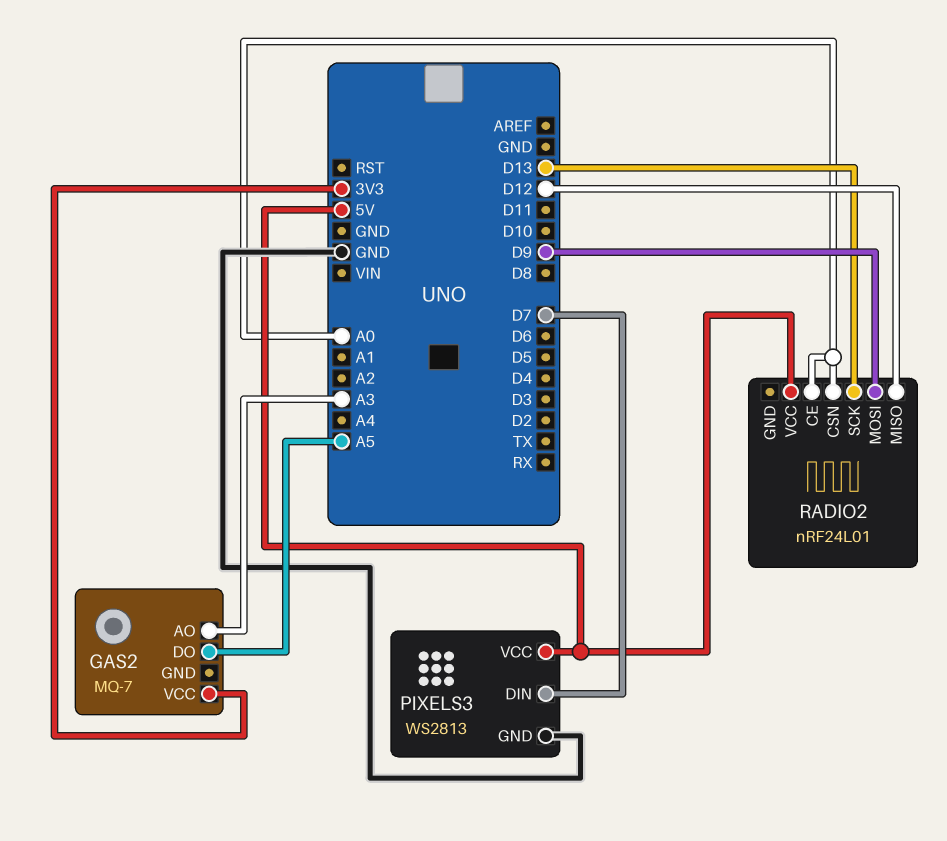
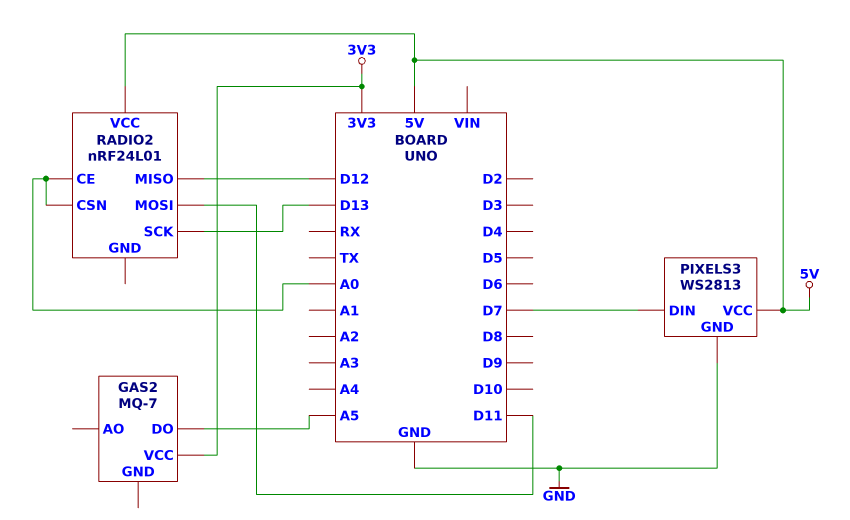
GAS2 pin AO: A3 -> none
RADIO2 pin MOSI: D9 -> D11

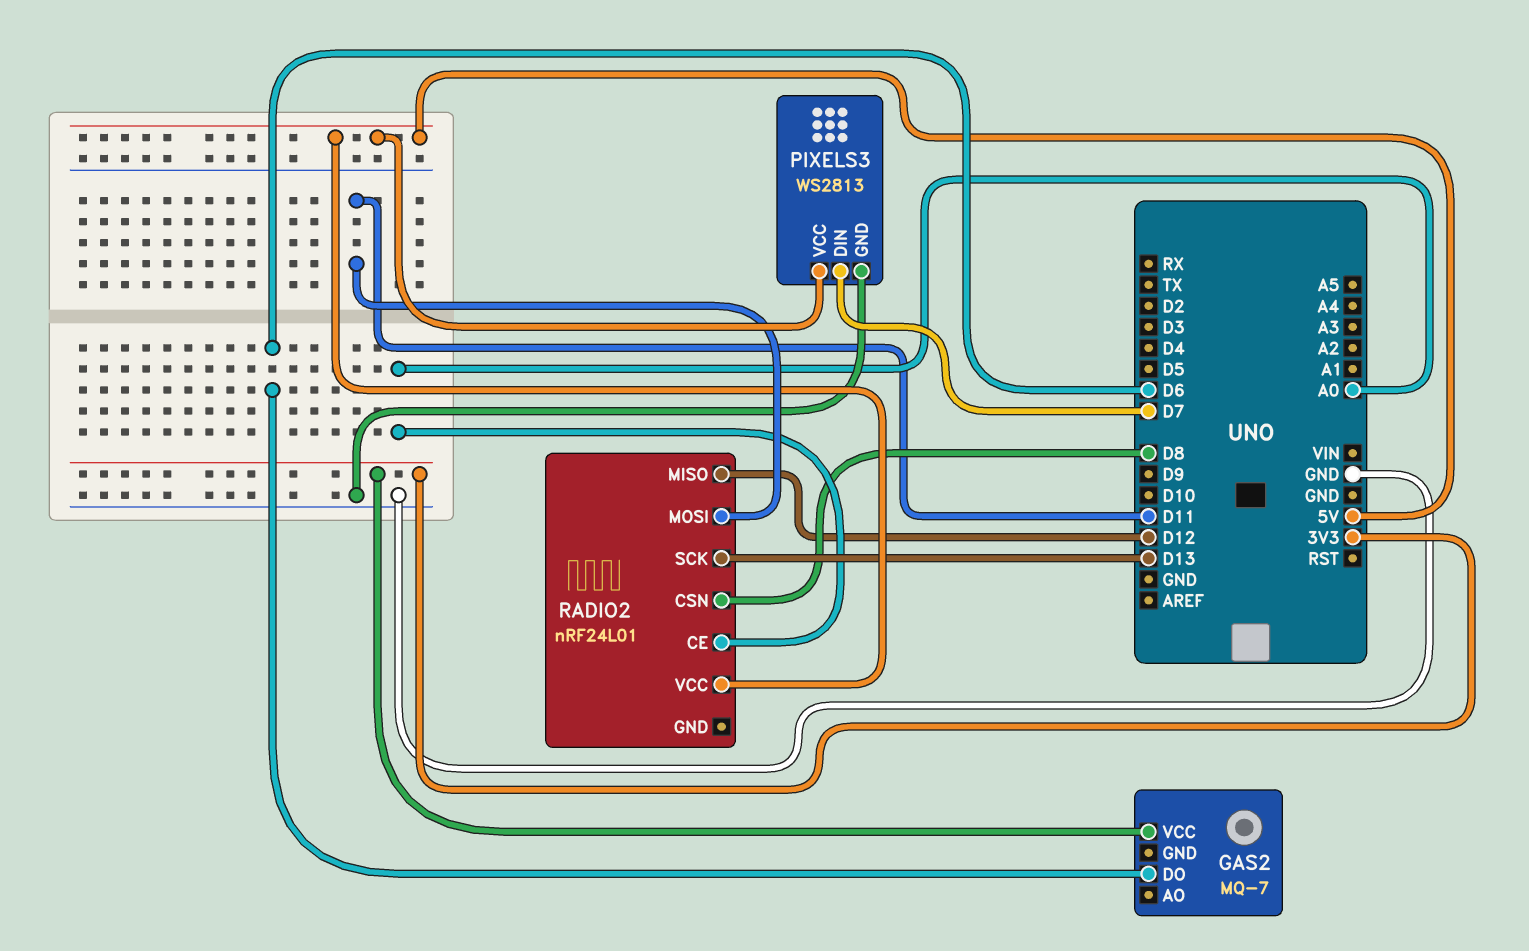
GAS2 pin DO: A5 -> D6
RADIO2 pin CSN: A0 -> D8

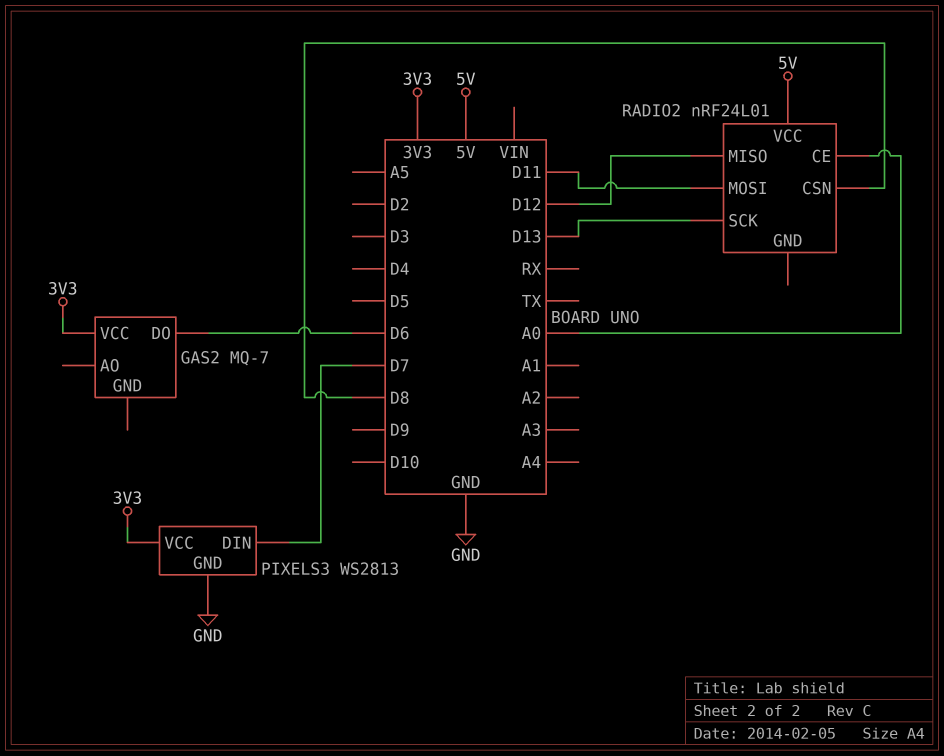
PIXELS3 pin VCC: 5V -> 3V3

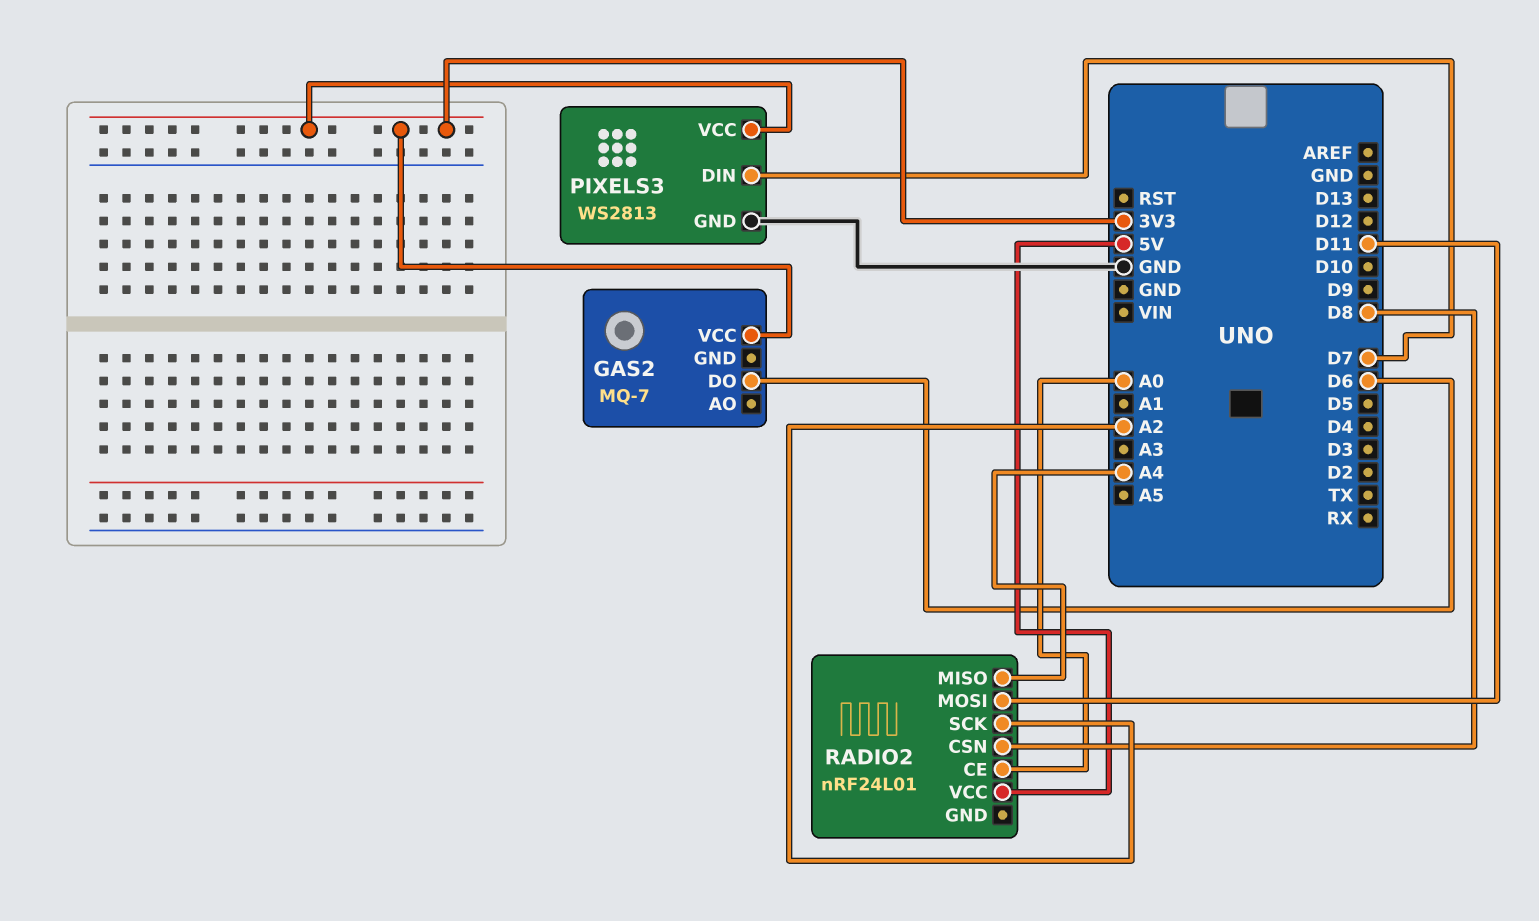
RADIO2 pin MISO: D12 -> A4
RADIO2 pin SCK: D13 -> A2

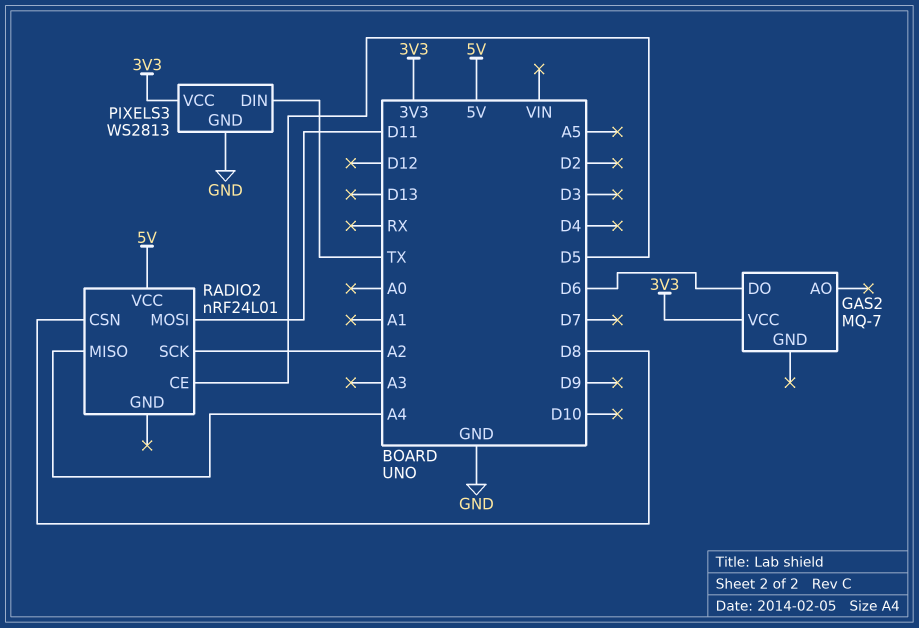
PIXELS3 pin DIN: D7 -> TX
RADIO2 pin CE: A0 -> D5

